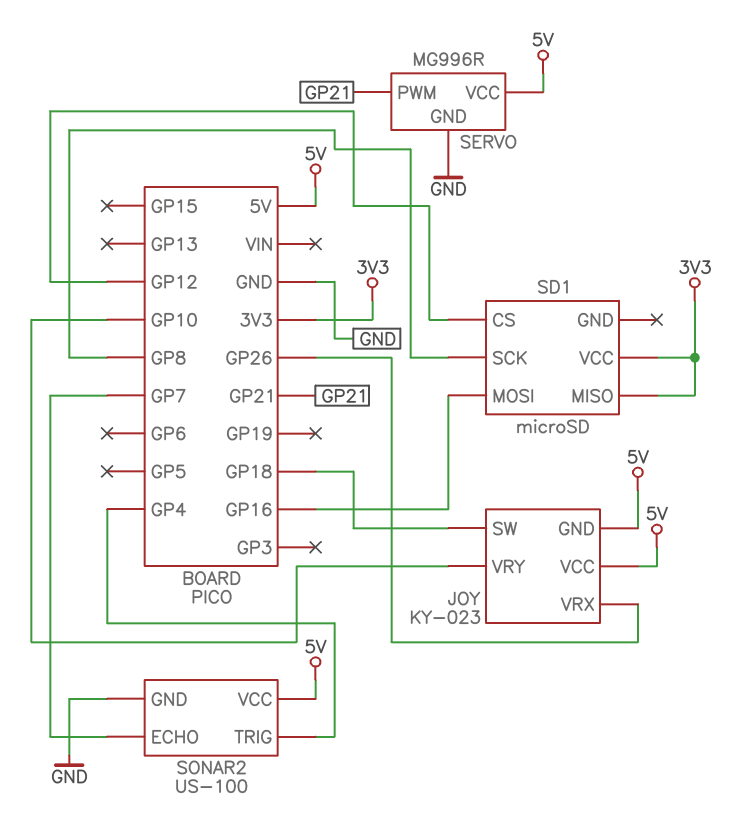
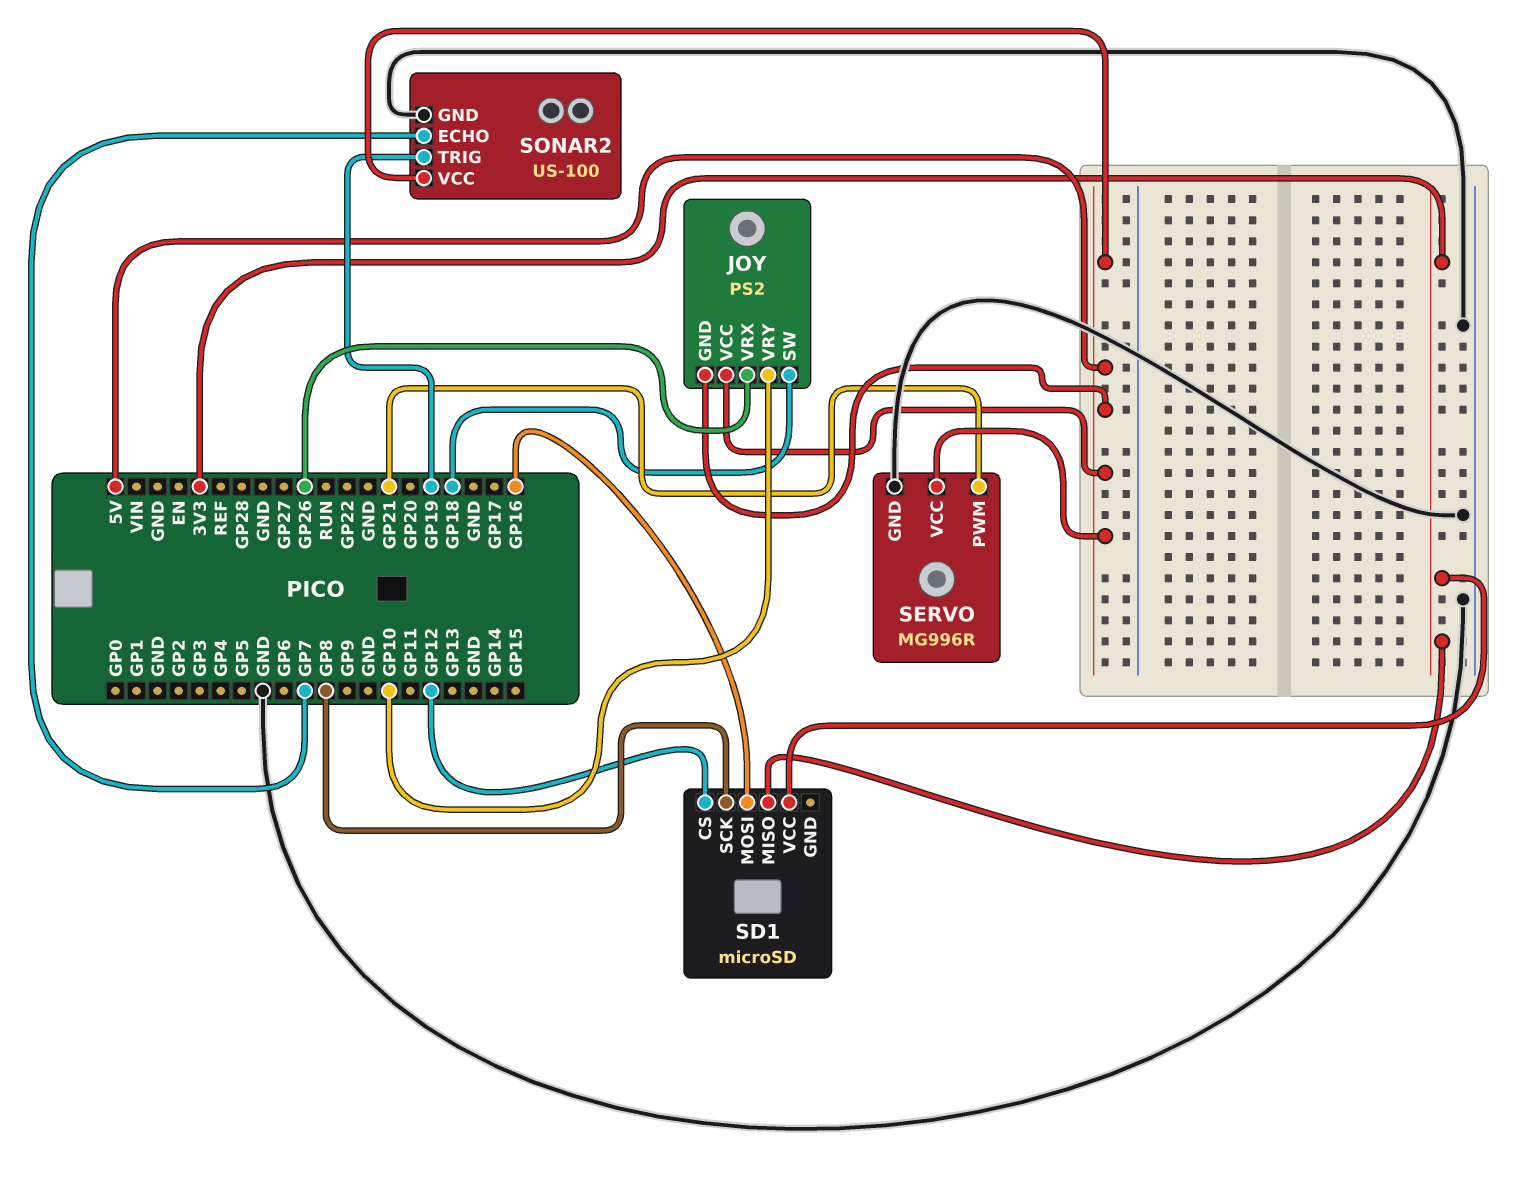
JOY: KY-023 -> PS2
SONAR2 pin TRIG: GP4 -> GP19

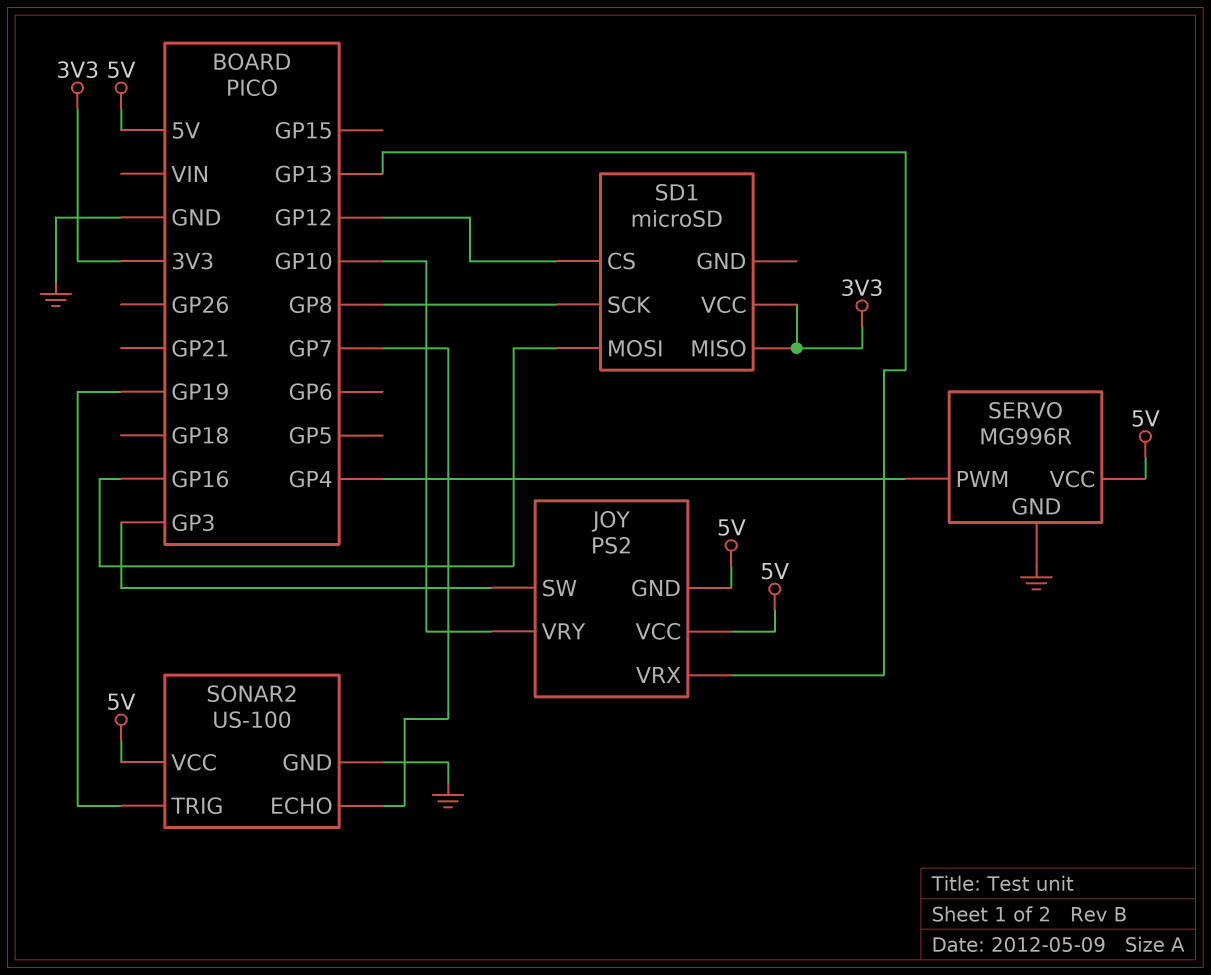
JOY pin SW: GP18 -> GP3
JOY pin VRX: GP26 -> GP13
SERVO pin PWM: GP21 -> GP4

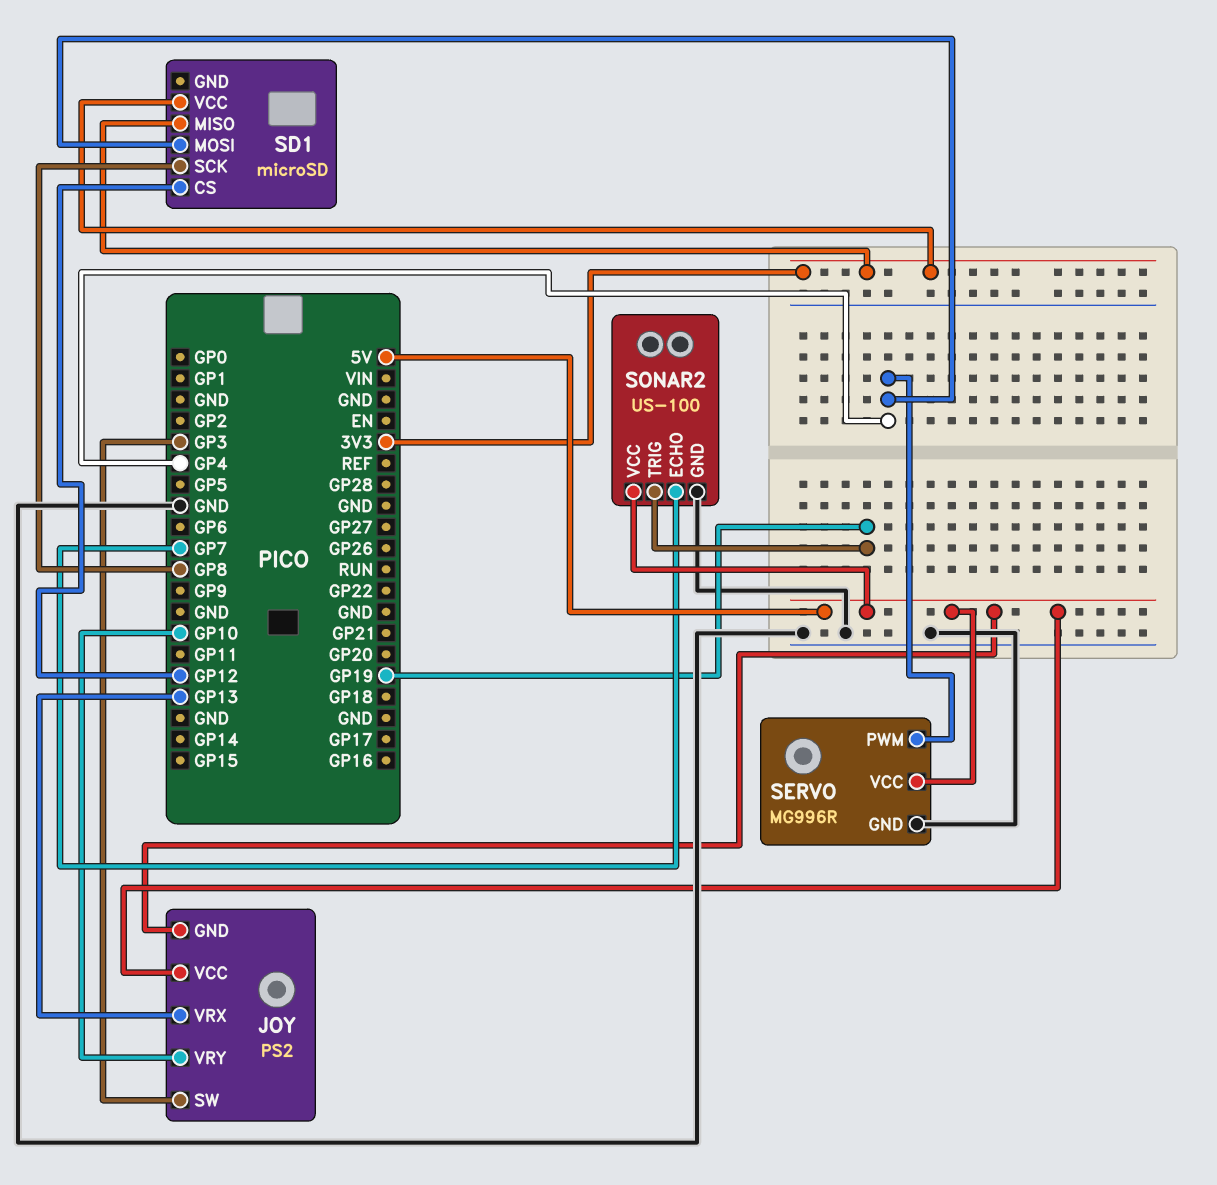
SD1 pin MOSI: GP16 -> GP4

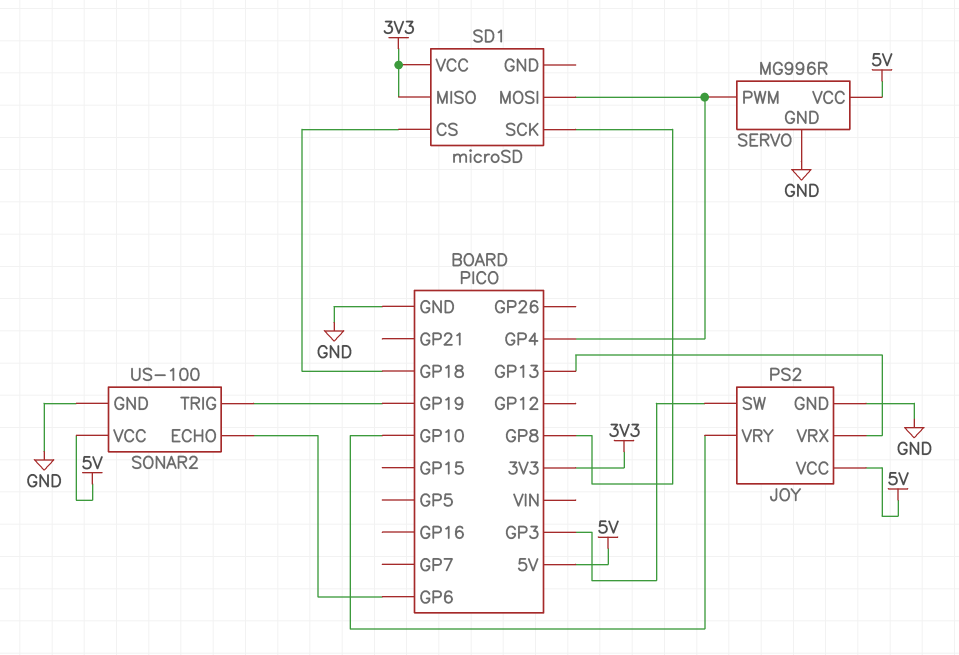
JOY pin GND: 5V -> GND
SD1 pin CS: GP12 -> GP18
SONAR2 pin ECHO: GP7 -> GP6

